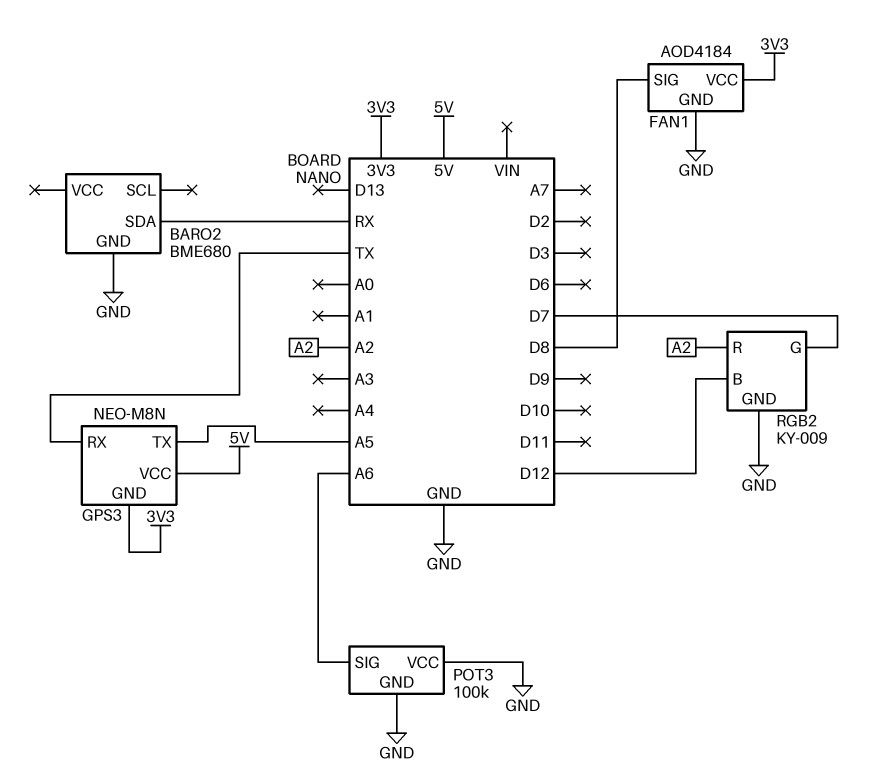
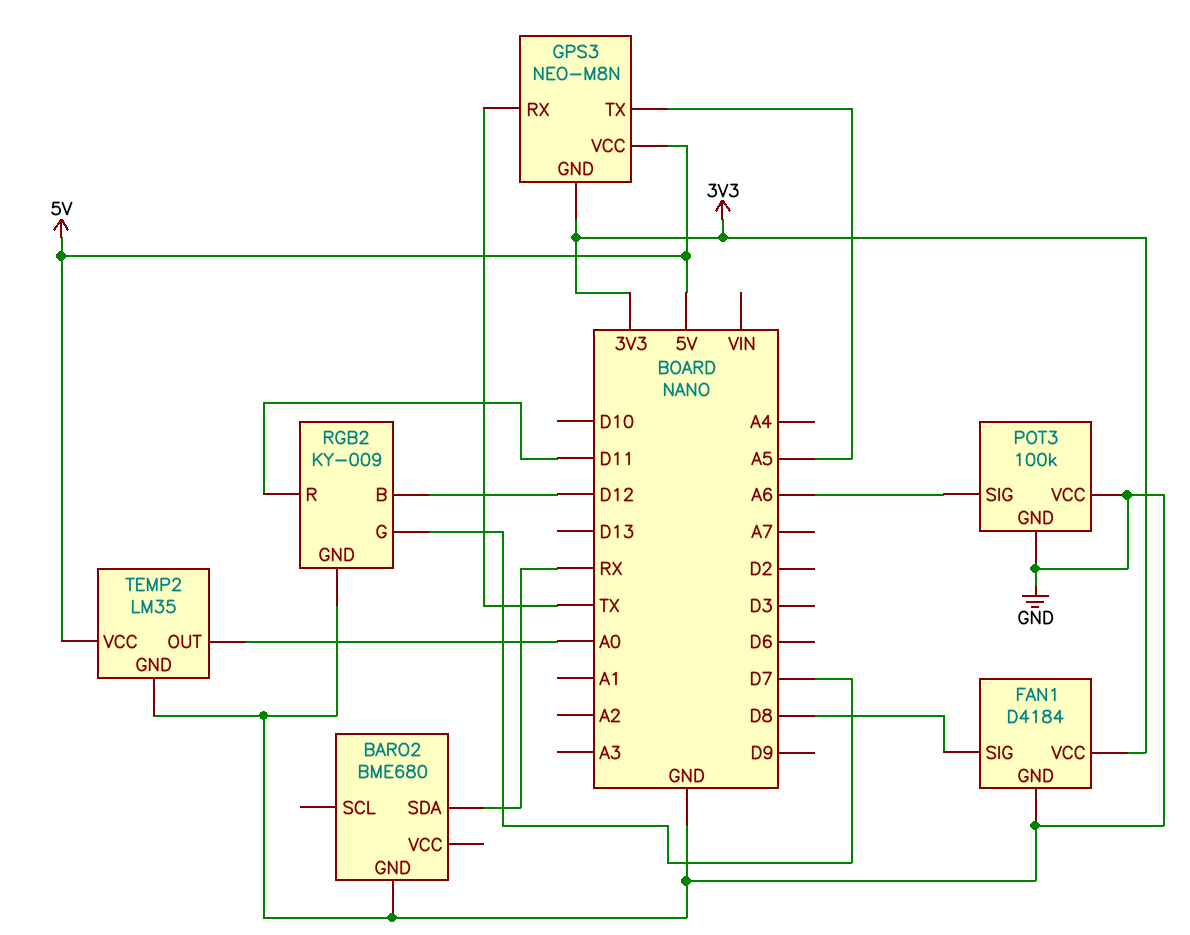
FAN1: AOD4184 -> D4184
RGB2 pin R: A2 -> D11
TEMP2: none -> LM35
TEMP2 pin GND: none -> GND
TEMP2 pin OUT: none -> A0
TEMP2 pin VCC: none -> 5V

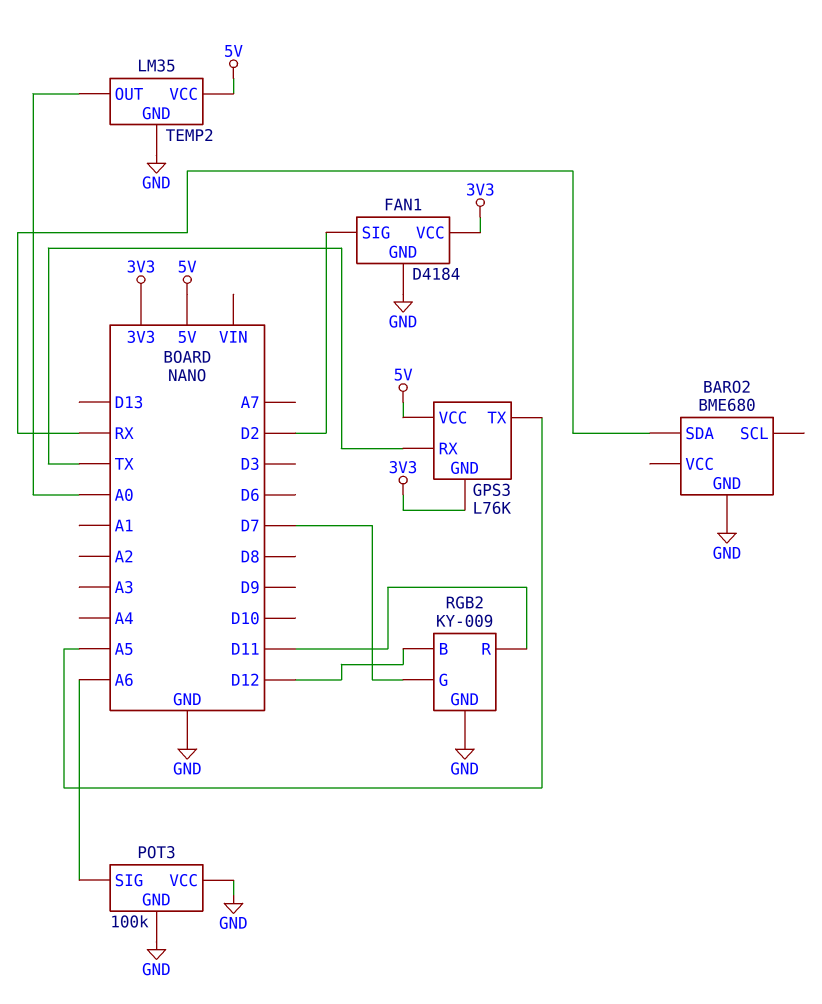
FAN1 pin SIG: D8 -> D2
GPS3: NEO-M8N -> L76K

